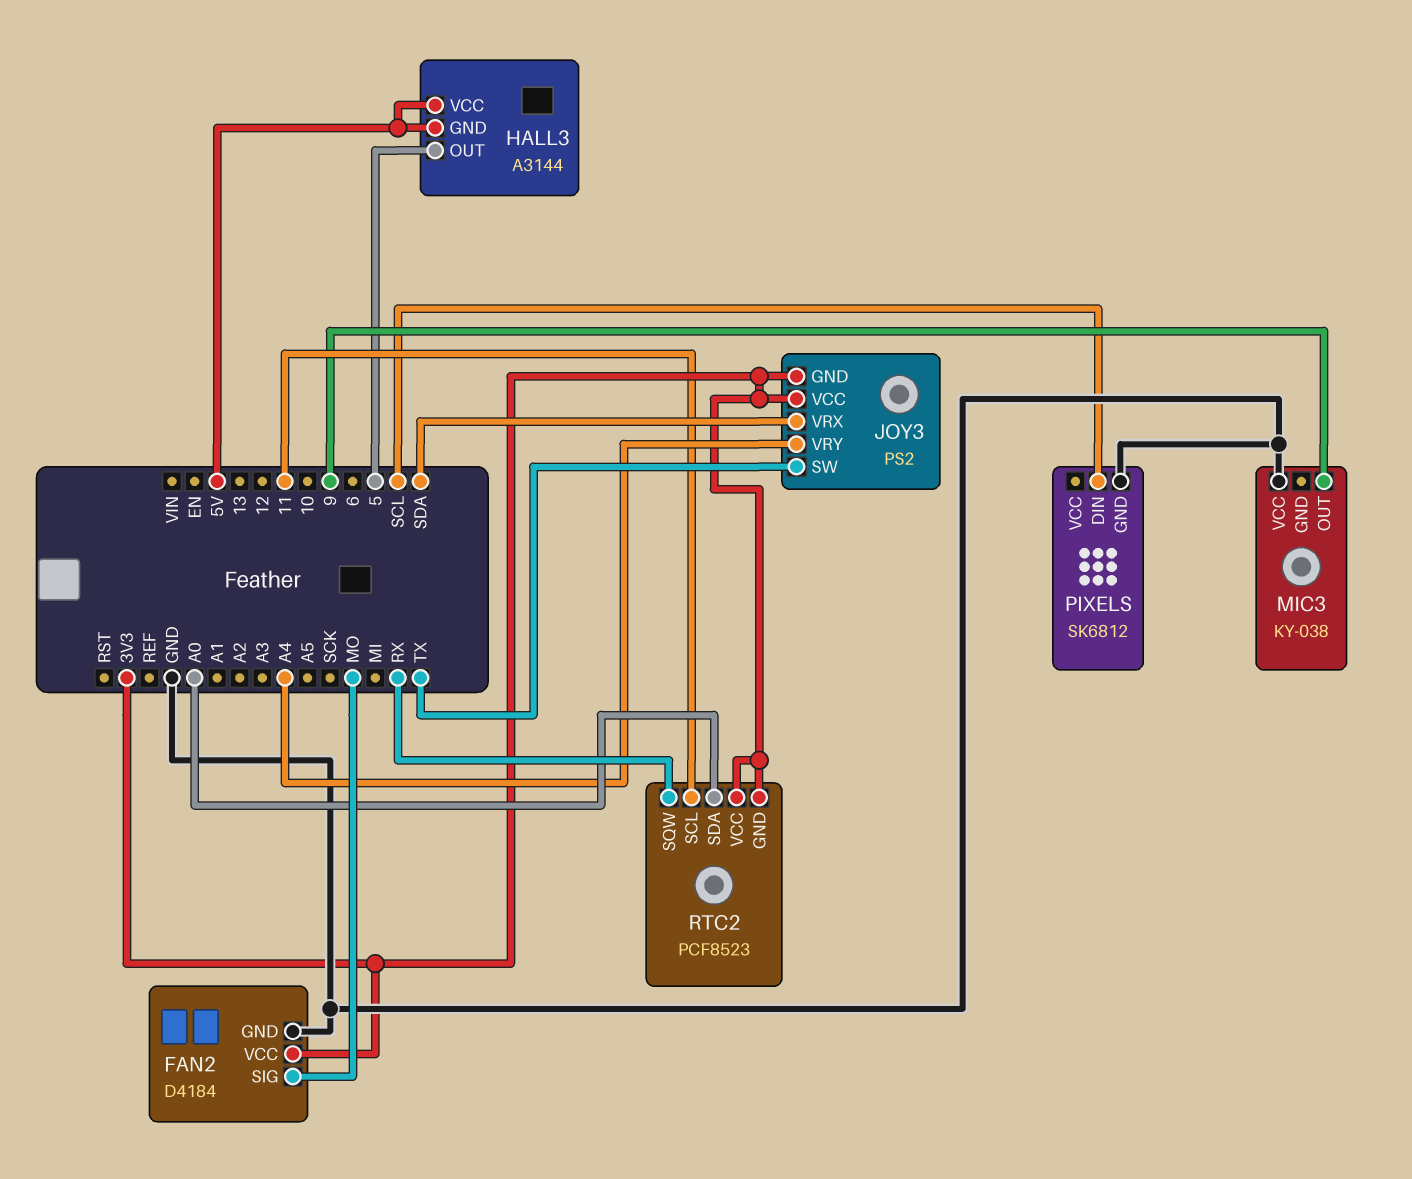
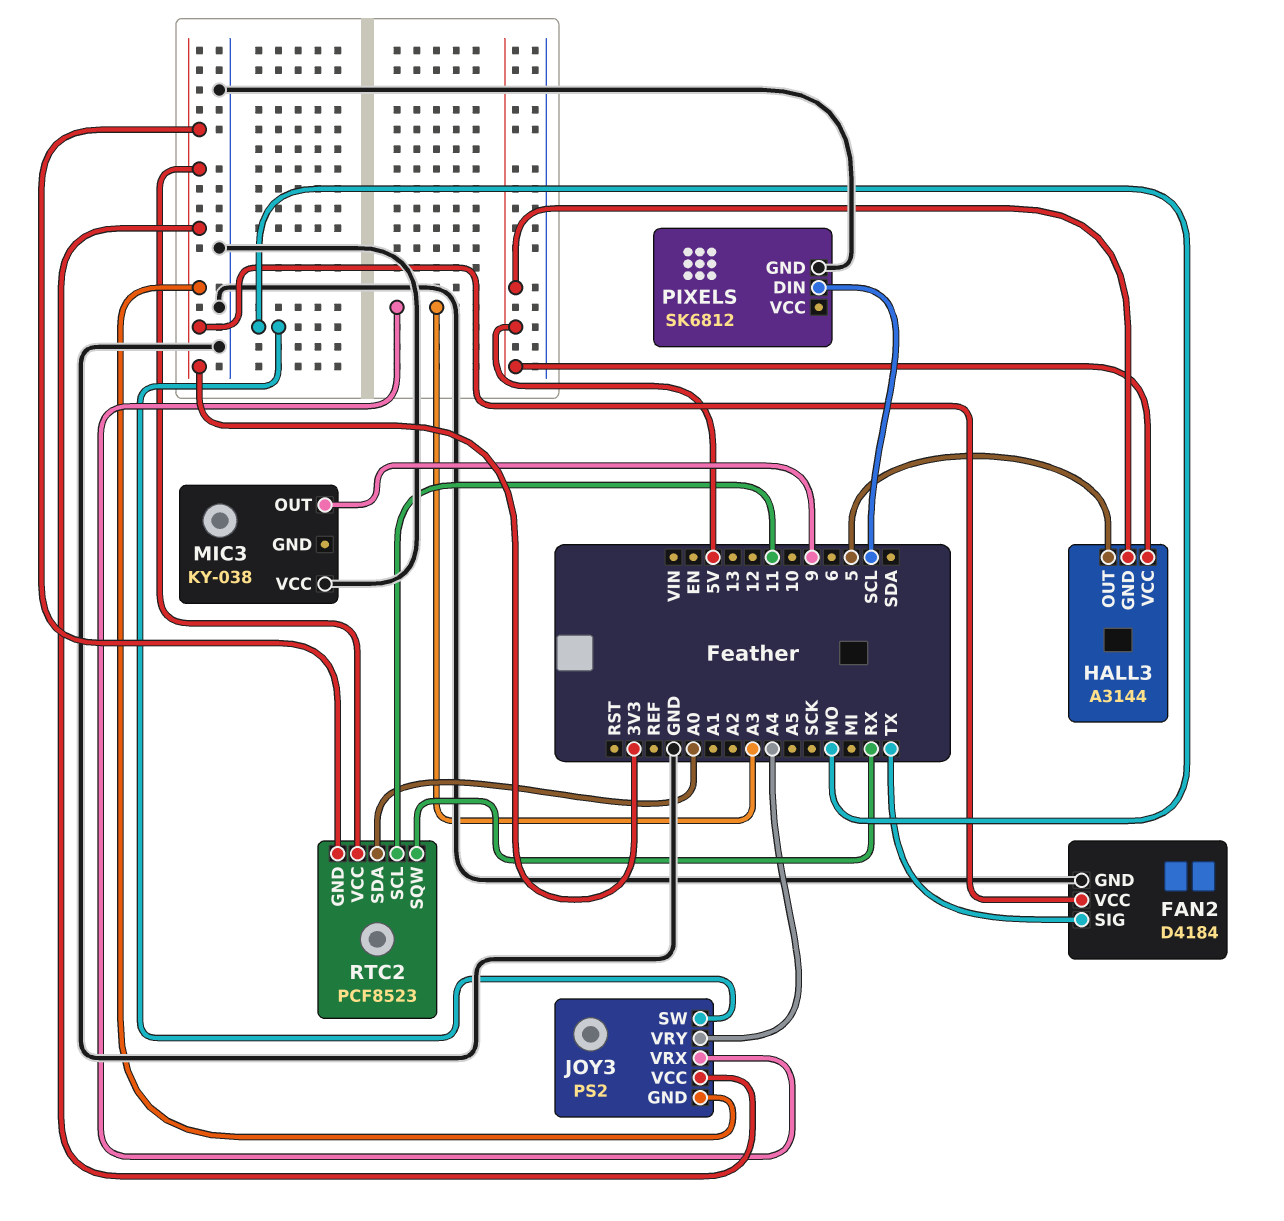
FAN2 pin SIG: MO -> TX
JOY3 pin SW: TX -> MO
JOY3 pin VRX: SDA -> A3

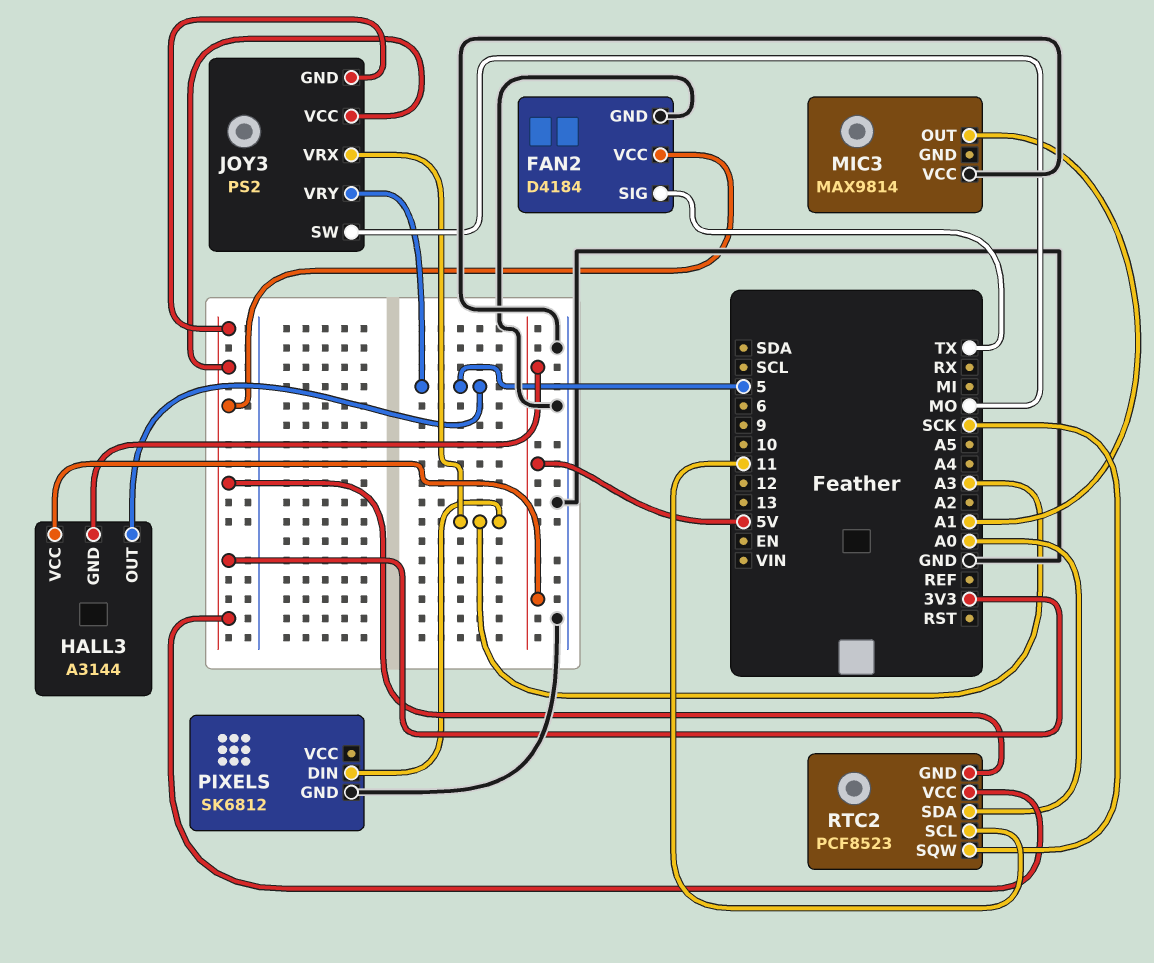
JOY3 pin VRY: A4 -> 5
MIC3: KY-038 -> MAX9814
MIC3 pin OUT: 9 -> A1
PIXELS pin DIN: SCL -> A3
RTC2 pin SQW: RX -> SCK

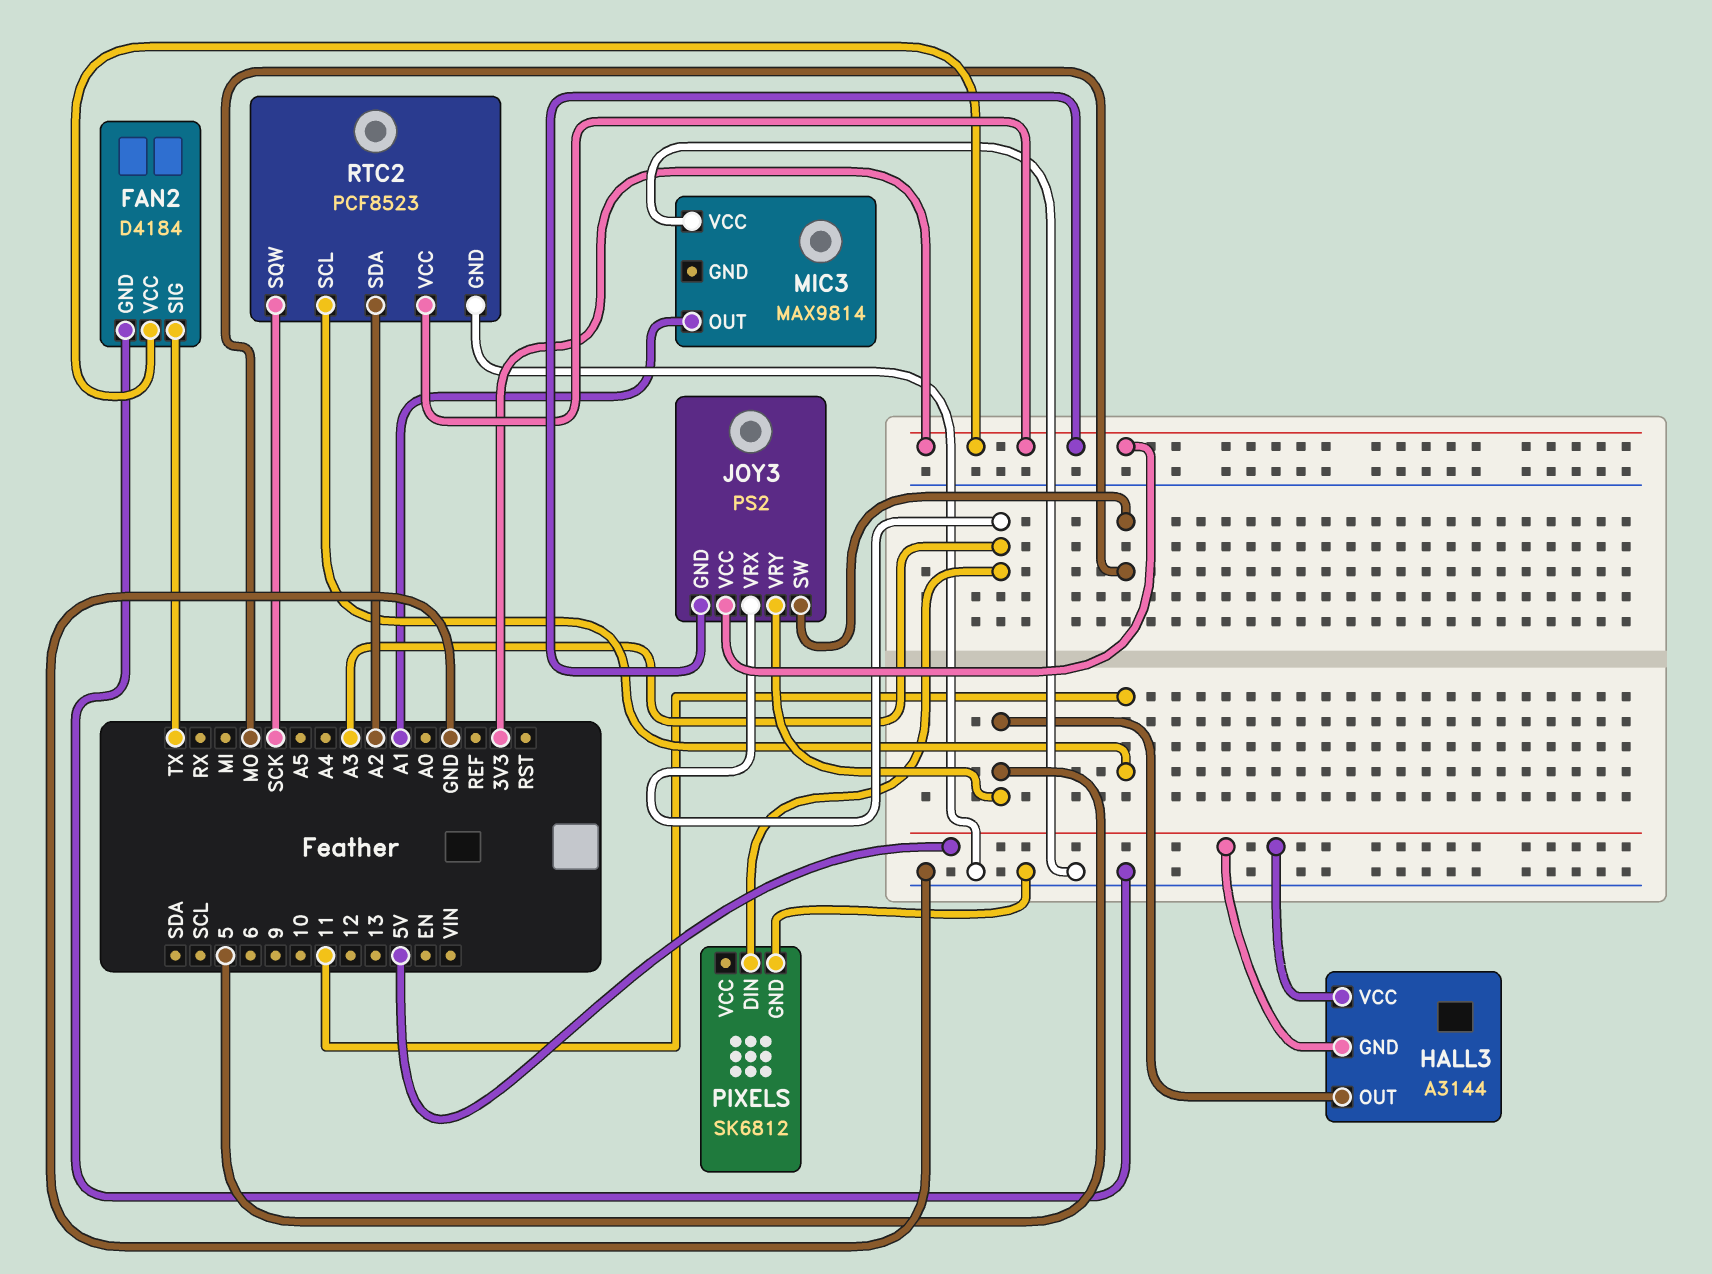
RTC2 pin GND: 3V3 -> GND
RTC2 pin SDA: A0 -> A2

